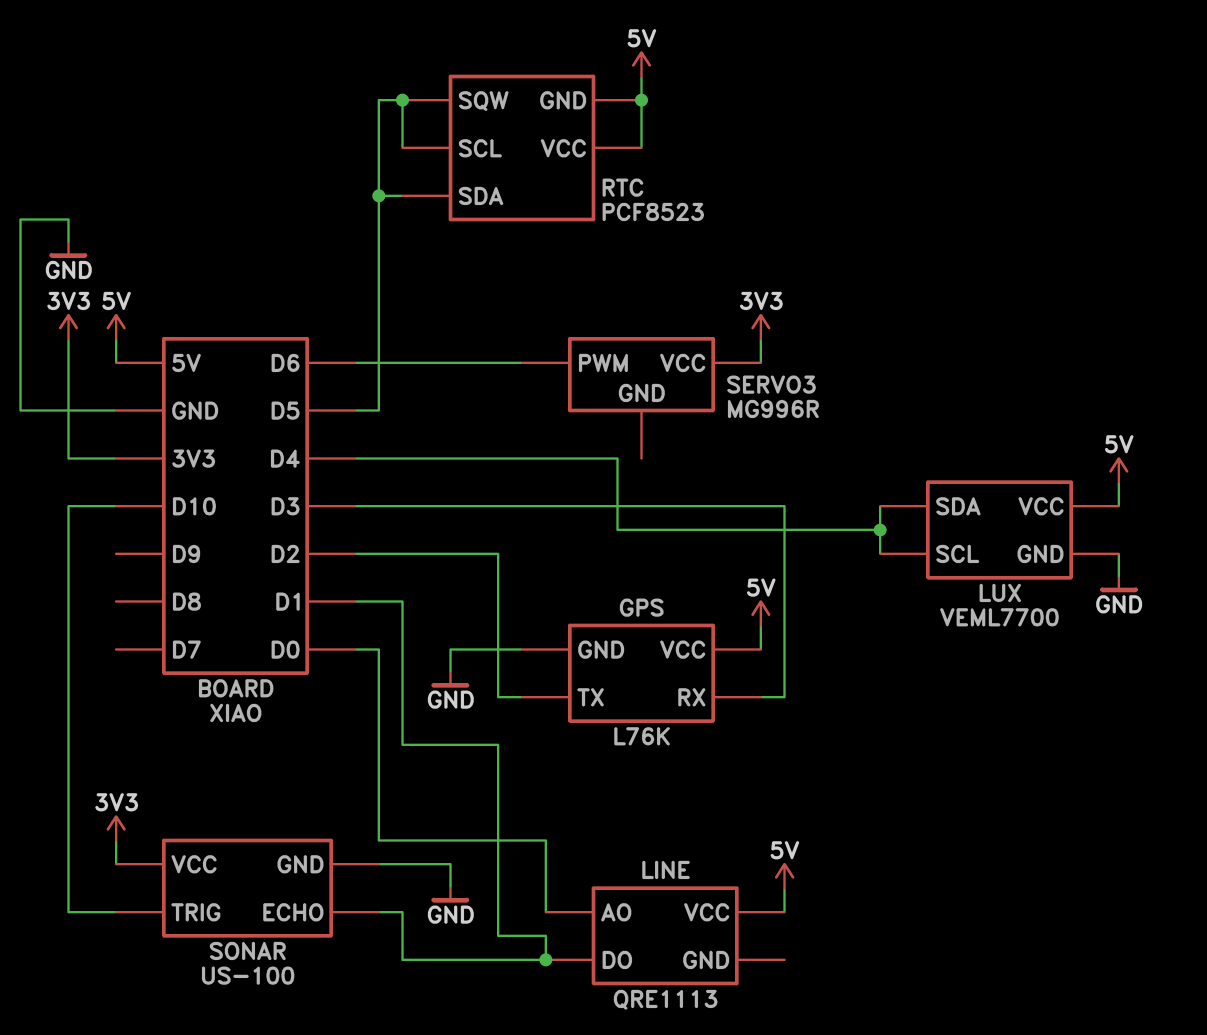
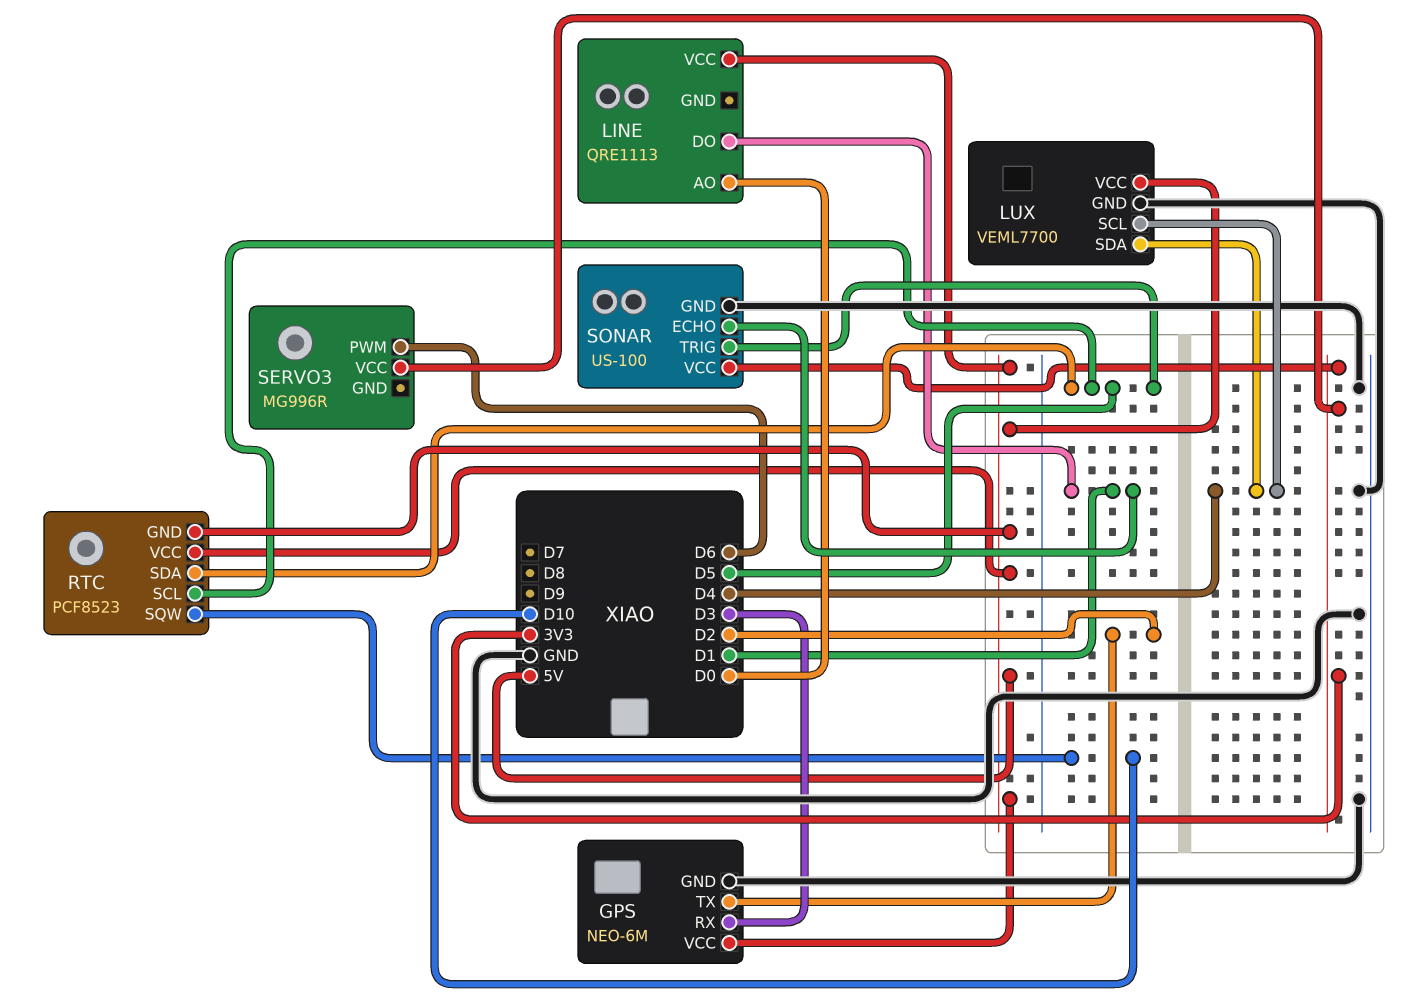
GPS: L76K -> NEO-6M
RTC pin SQW: D5 -> D10
SONAR pin TRIG: D10 -> D5

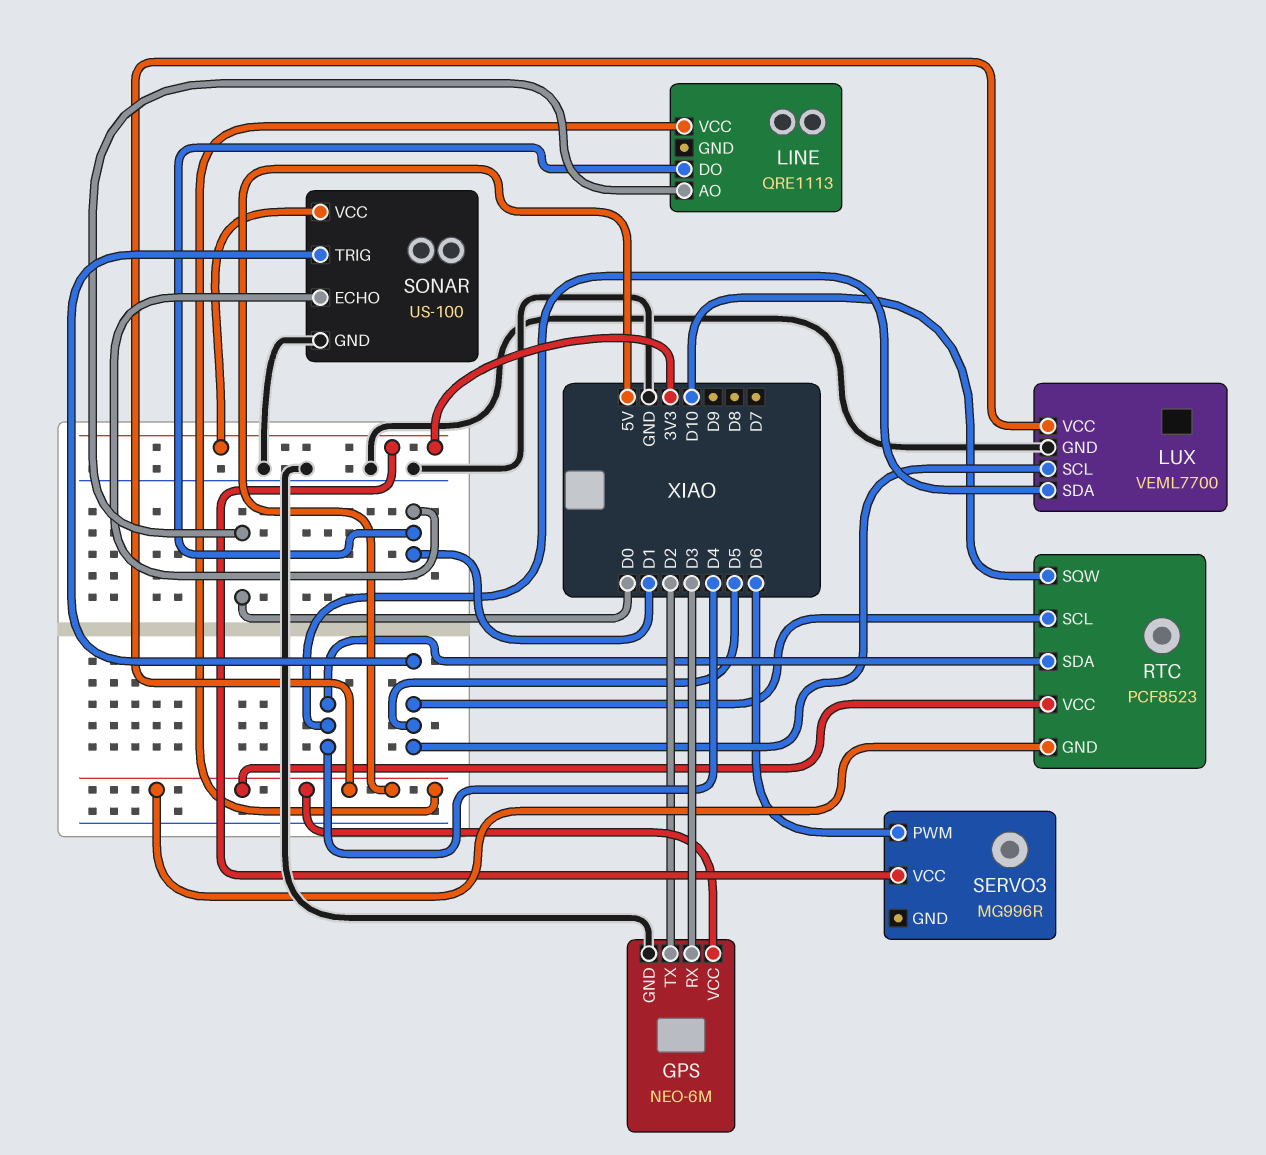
LUX pin SCL: D4 -> D5
RTC pin SDA: D5 -> D4

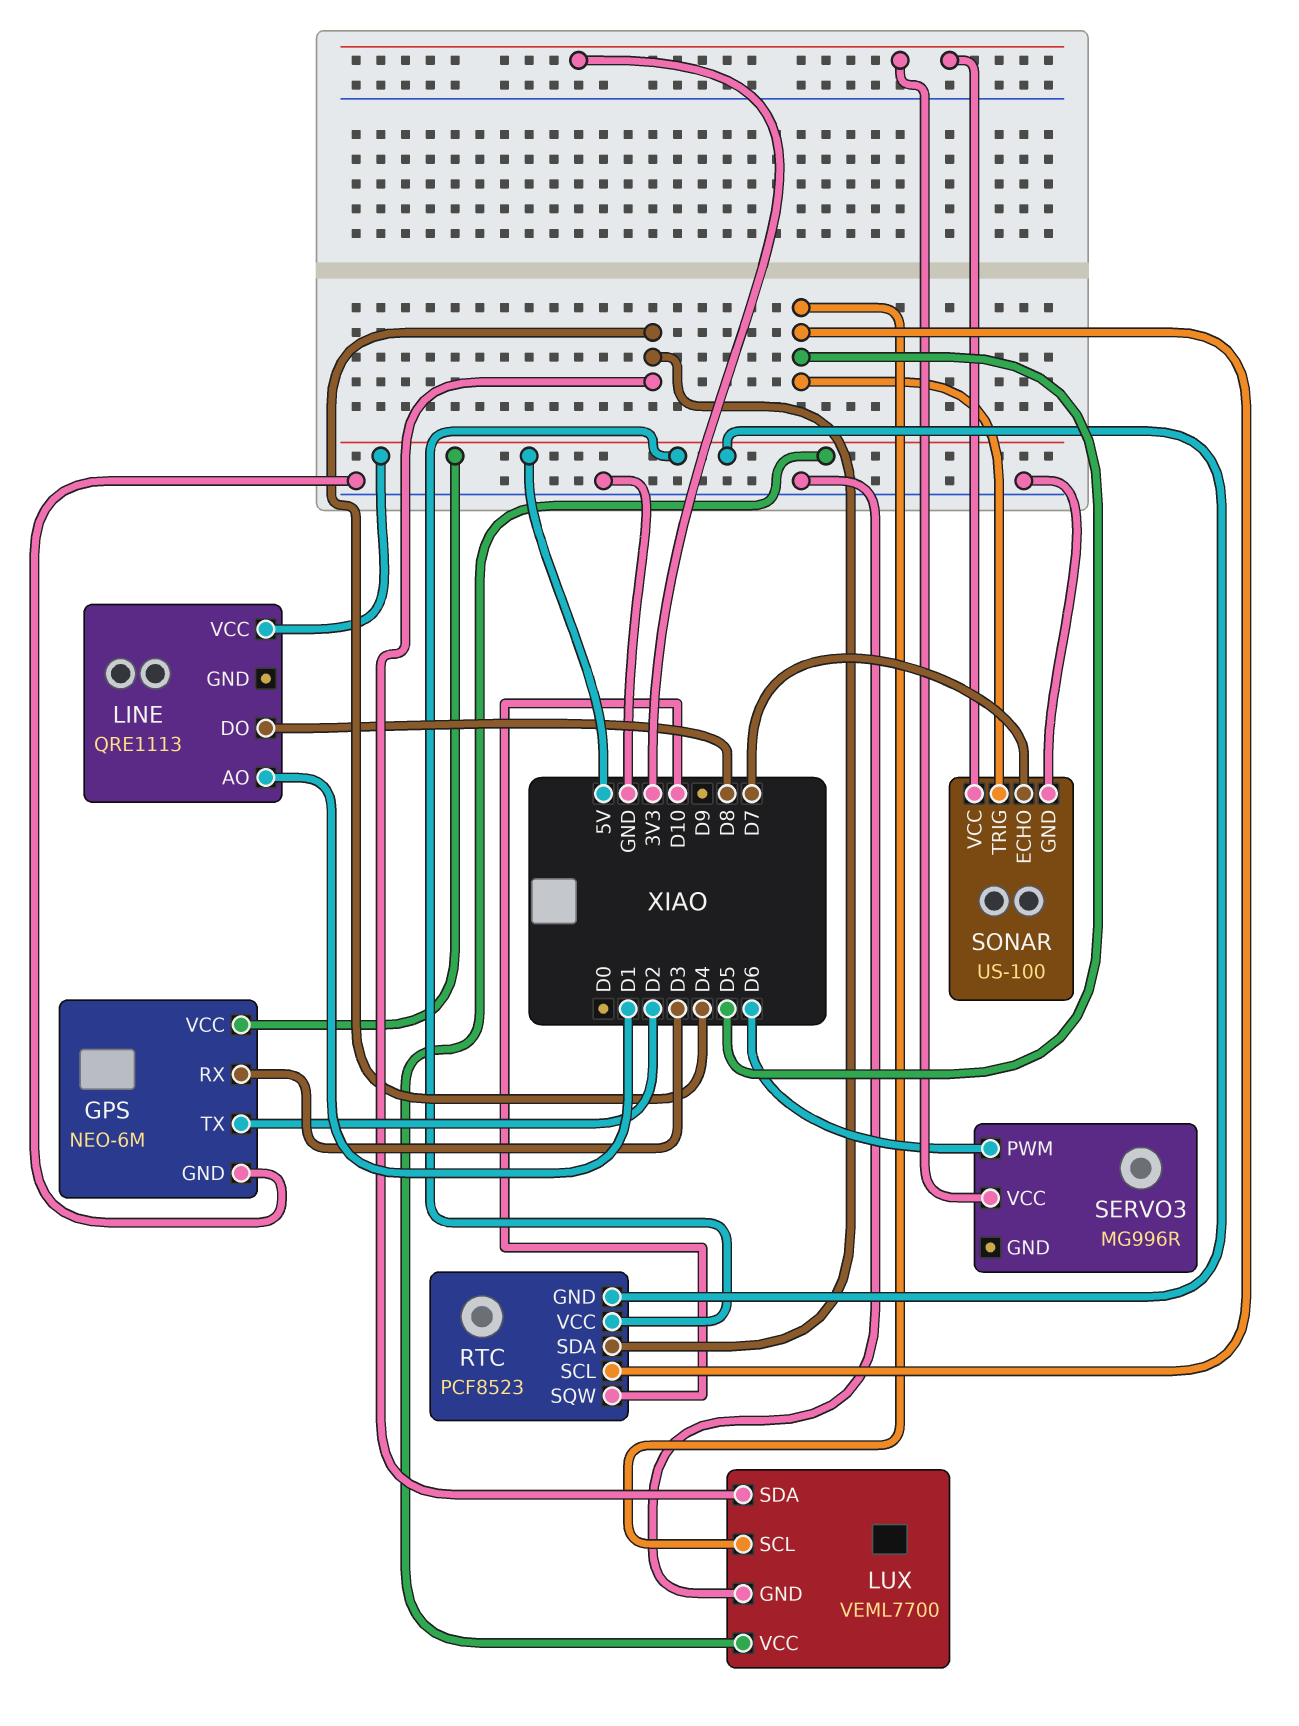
LINE pin AO: D0 -> D1
LINE pin DO: D1 -> D8
SONAR pin ECHO: D1 -> D7

